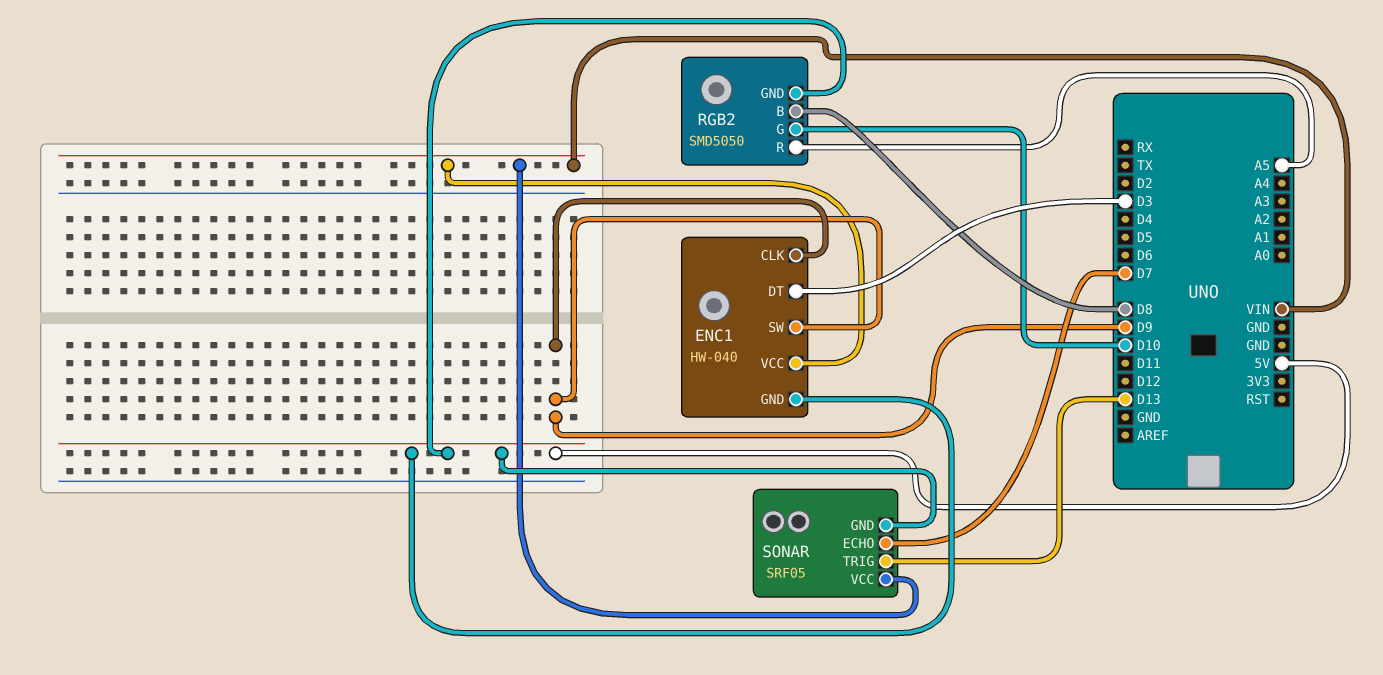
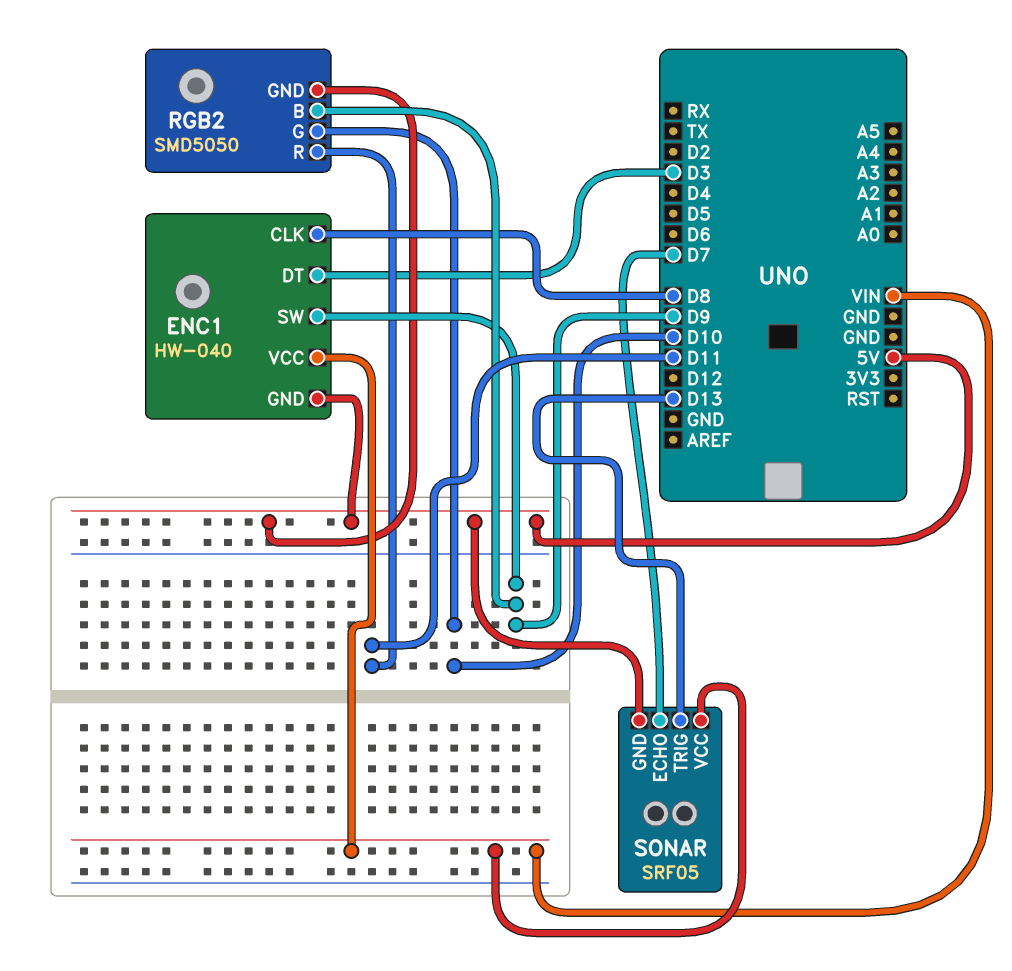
ENC1 pin CLK: D9 -> D8
RGB2 pin B: D8 -> D9
RGB2 pin R: A5 -> D11

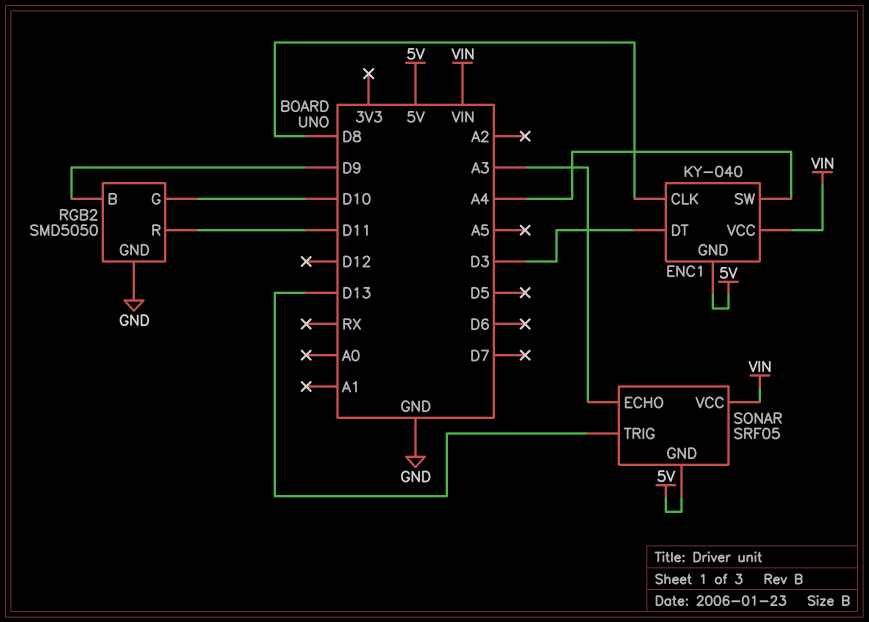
ENC1: HW-040 -> KY-040
ENC1 pin SW: D9 -> A4
RGB2 pin GND: 5V -> GND
SONAR pin ECHO: D7 -> A3

